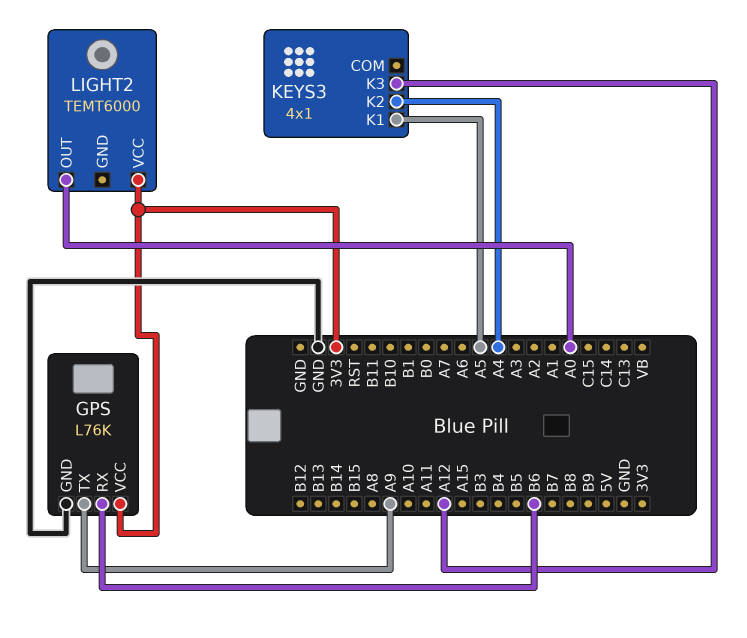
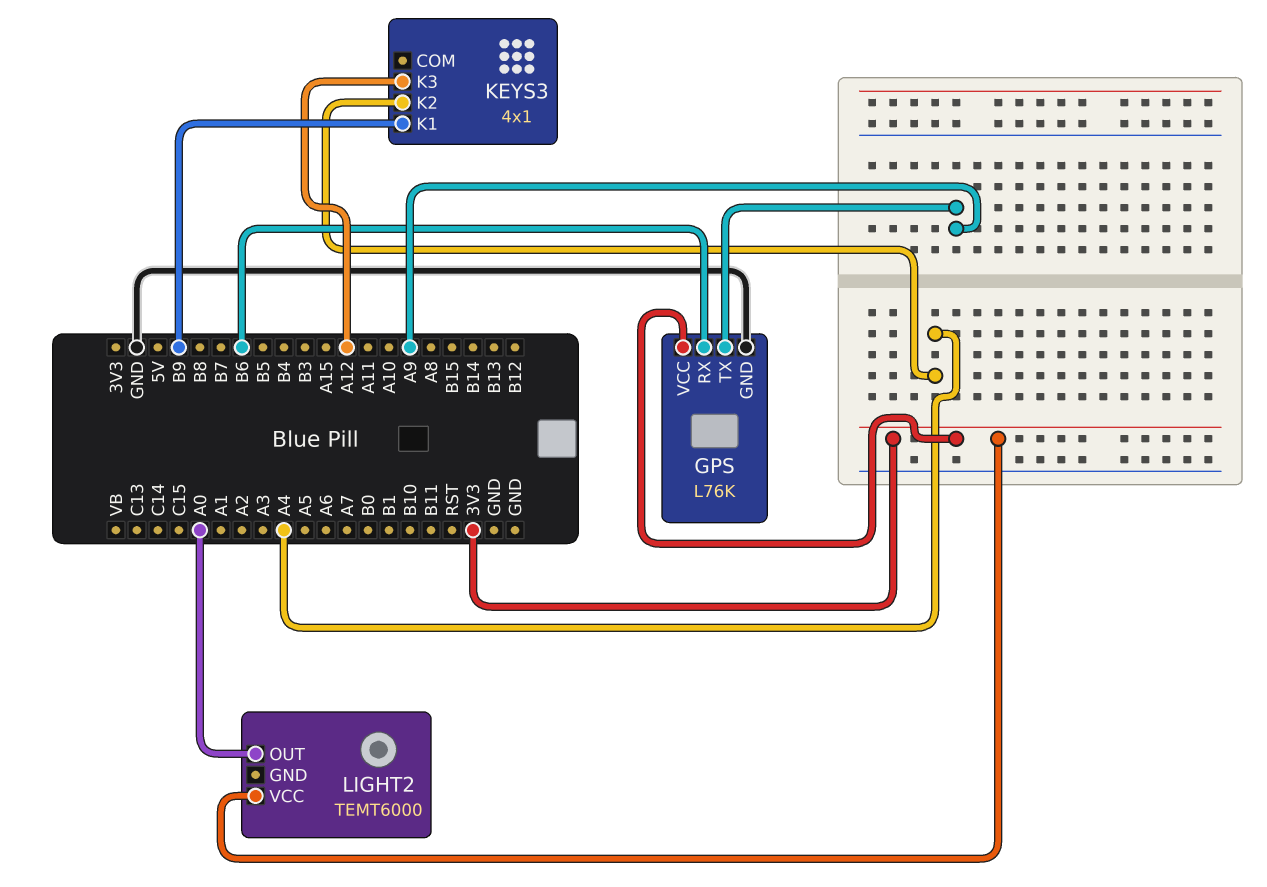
KEYS3 pin K1: A5 -> B9

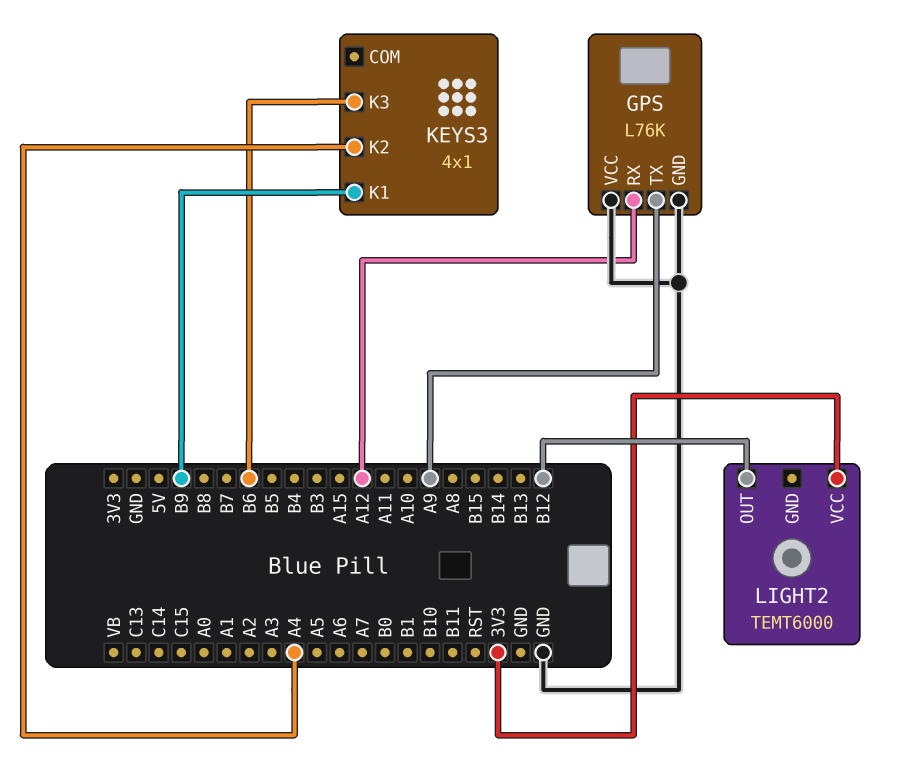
GPS pin RX: B6 -> A12
GPS pin VCC: 3V3 -> GND
KEYS3 pin K3: A12 -> B6
LIGHT2 pin OUT: A0 -> B12

